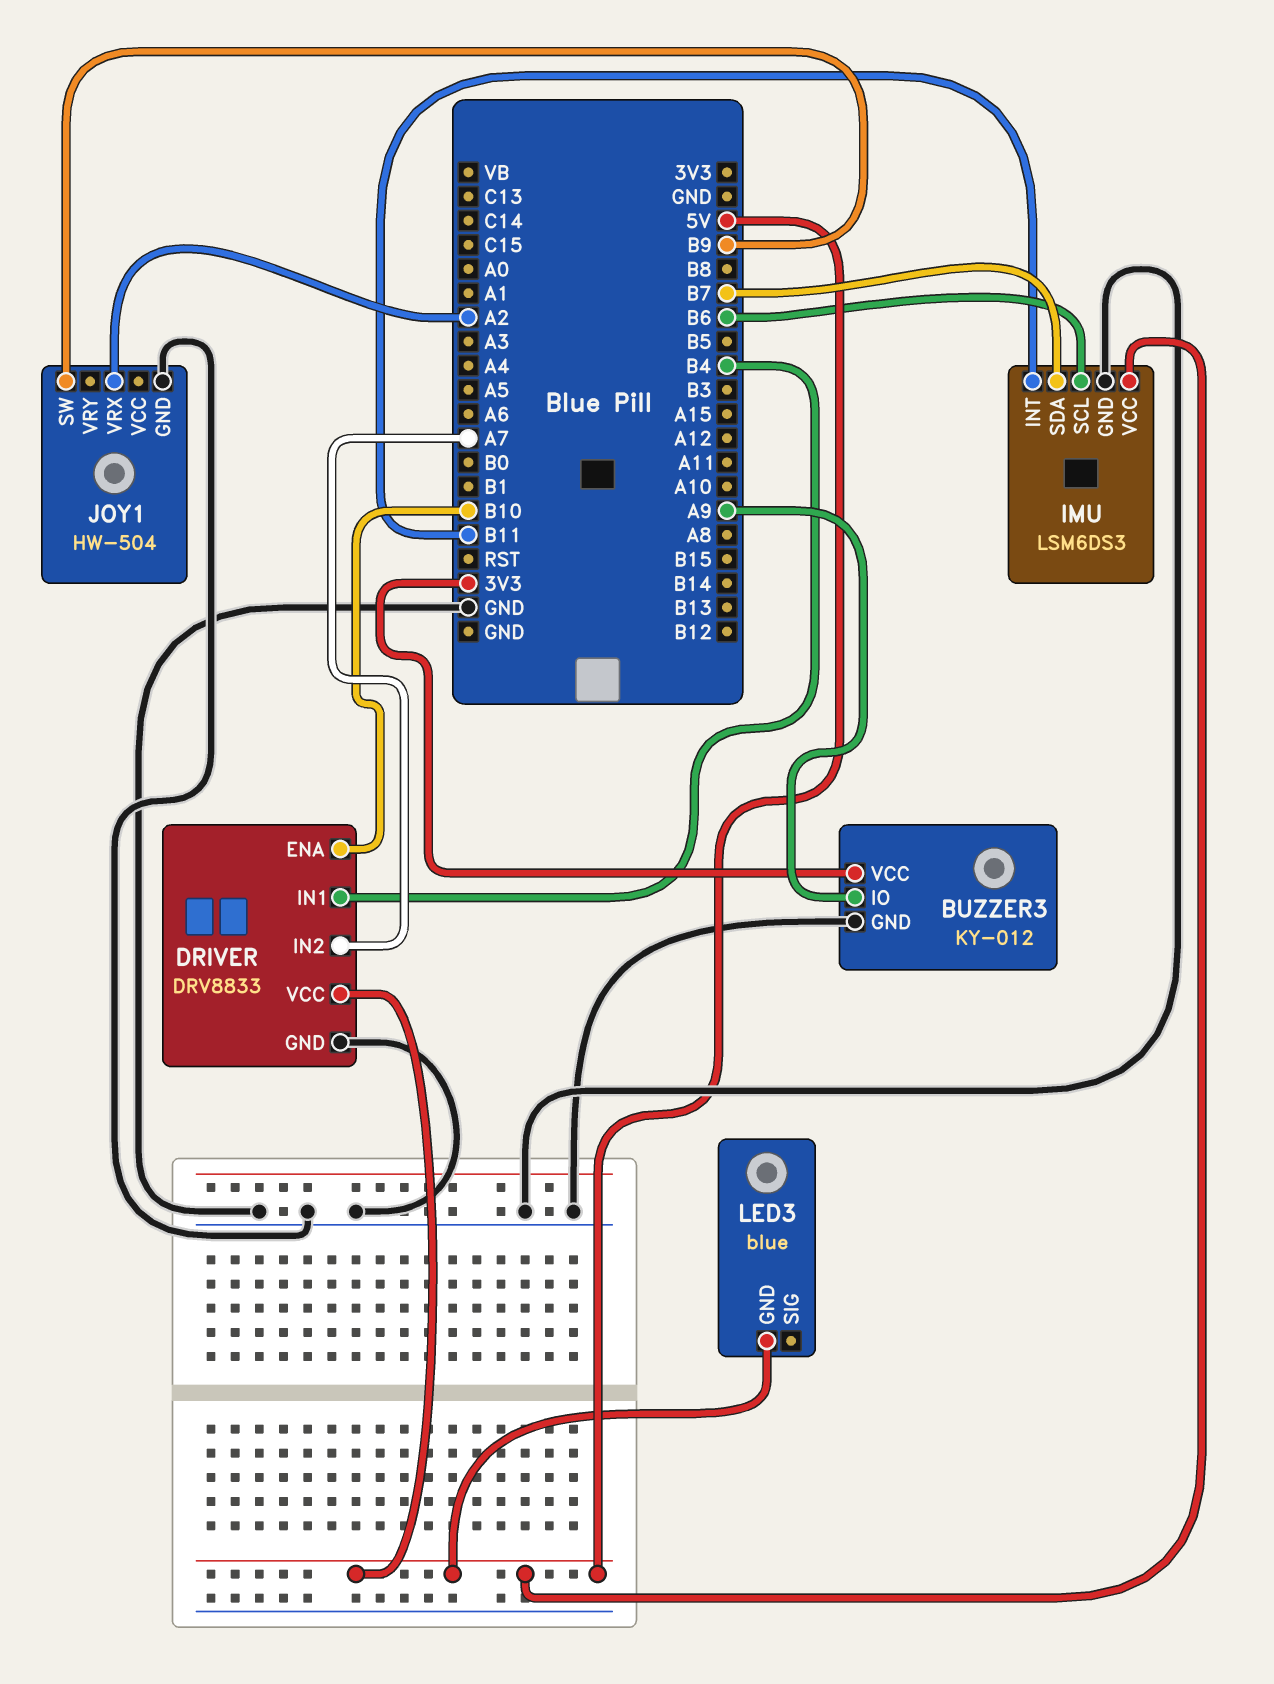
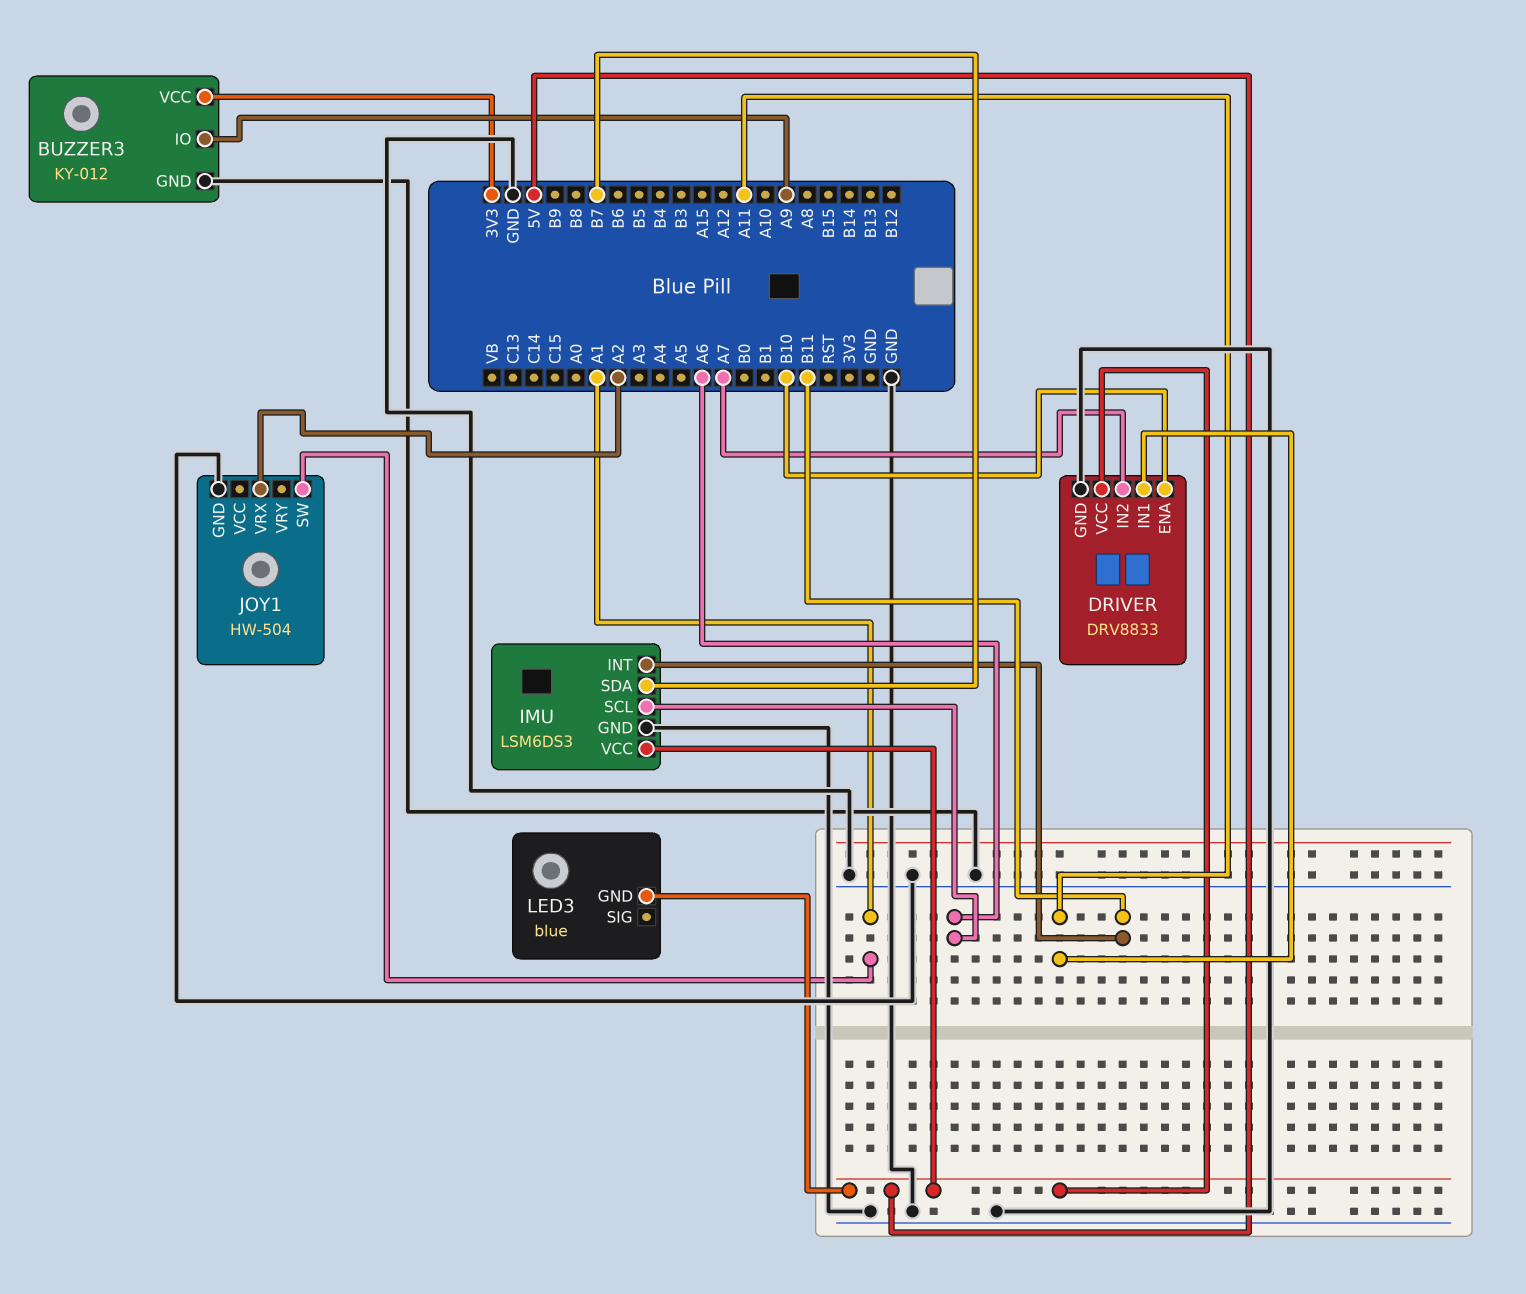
DRIVER pin IN1: B4 -> A11
IMU pin SCL: B6 -> A6
JOY1 pin SW: B9 -> A1

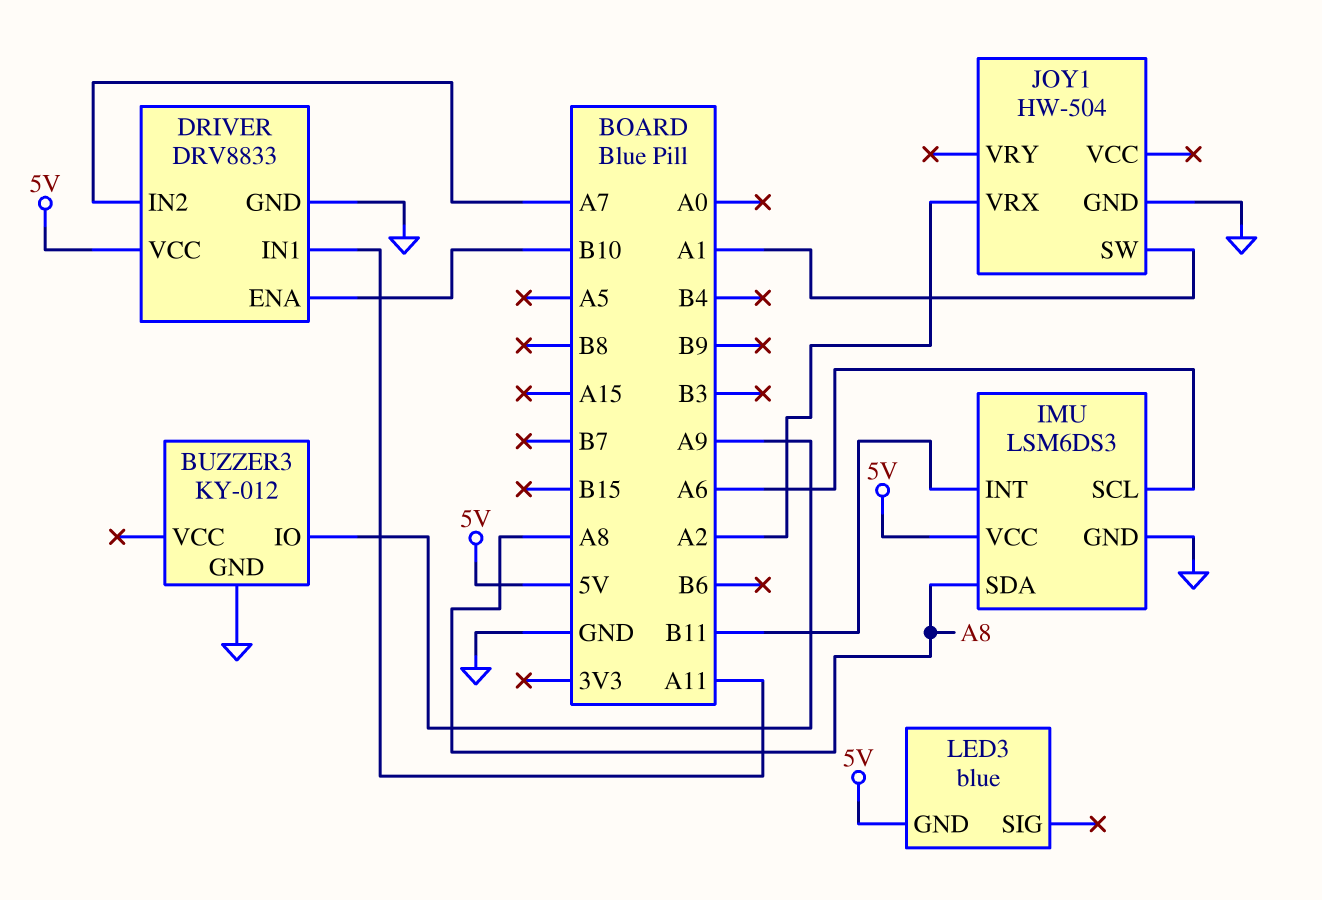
BUZZER3 pin VCC: 3V3 -> none
IMU pin SDA: B7 -> A8

